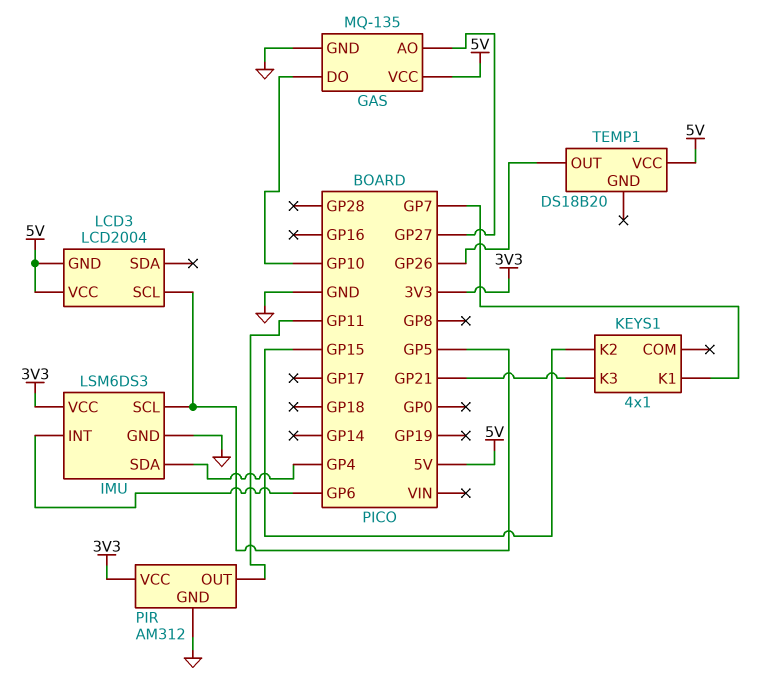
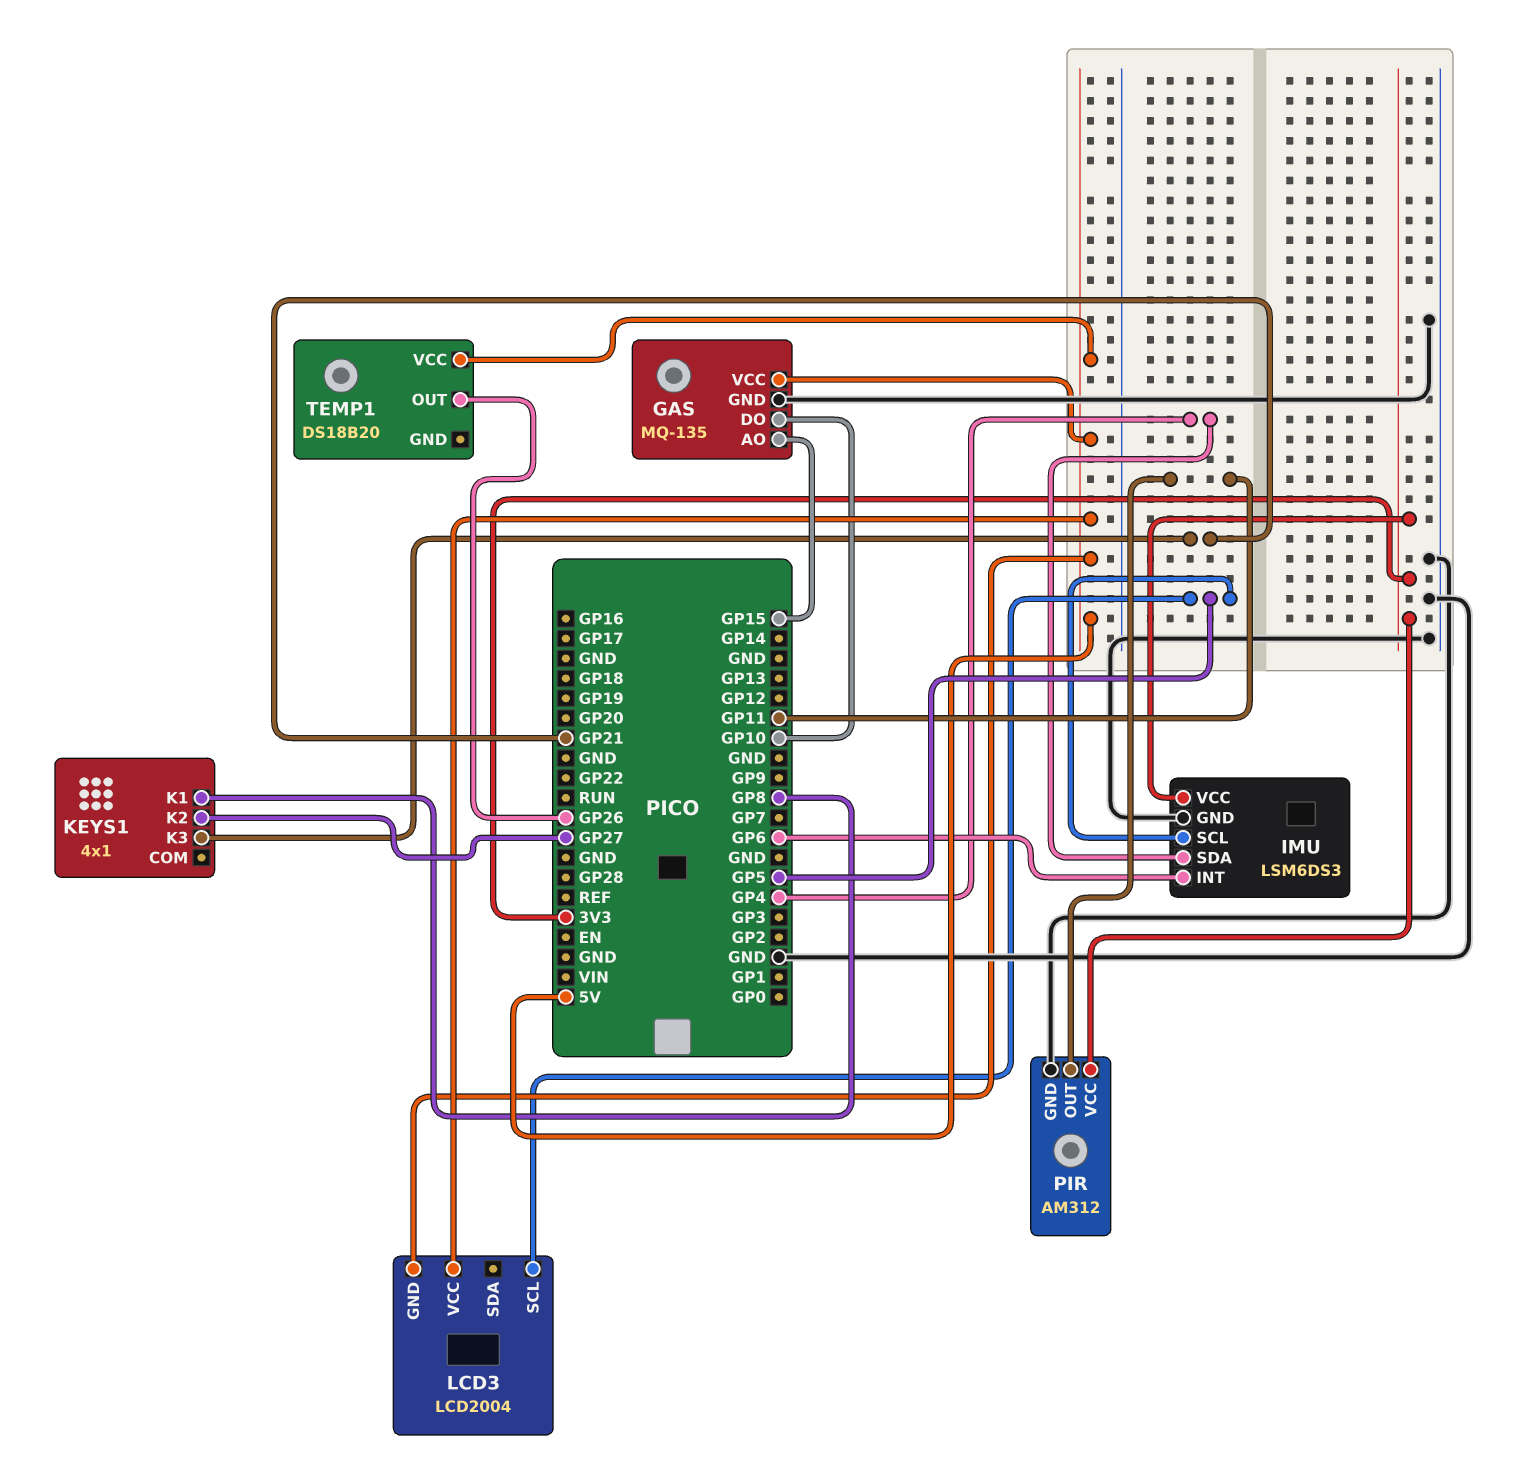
GAS pin AO: GP27 -> GP15
KEYS1 pin K1: GP7 -> GP8
KEYS1 pin K2: GP15 -> GP27

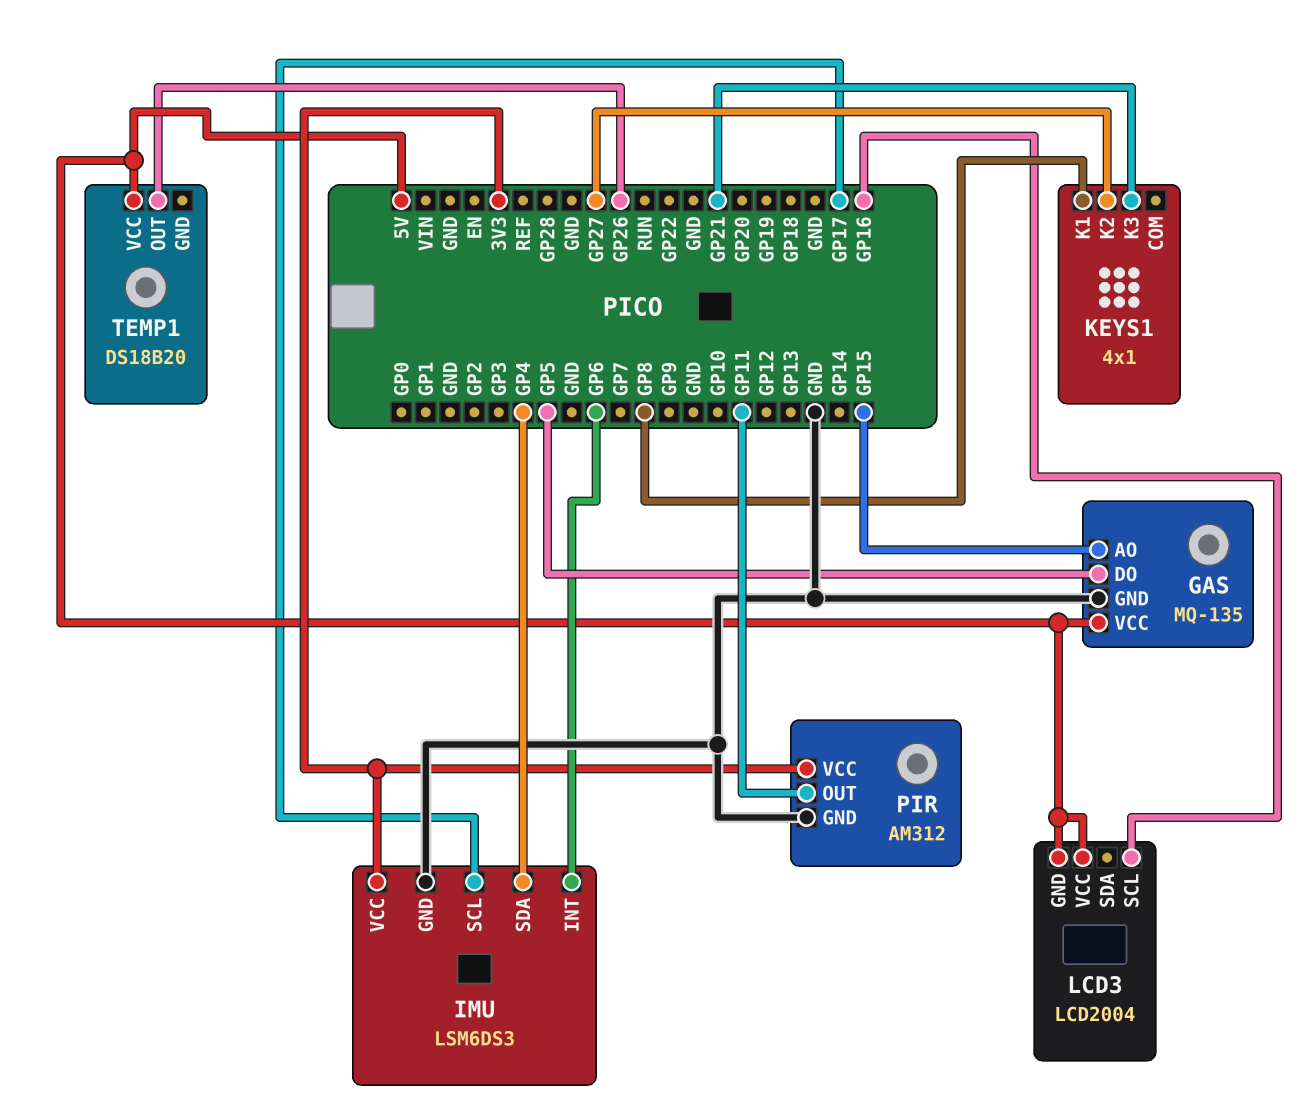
GAS pin DO: GP10 -> GP5
IMU pin SCL: GP5 -> GP17
LCD3 pin SCL: GP5 -> GP16

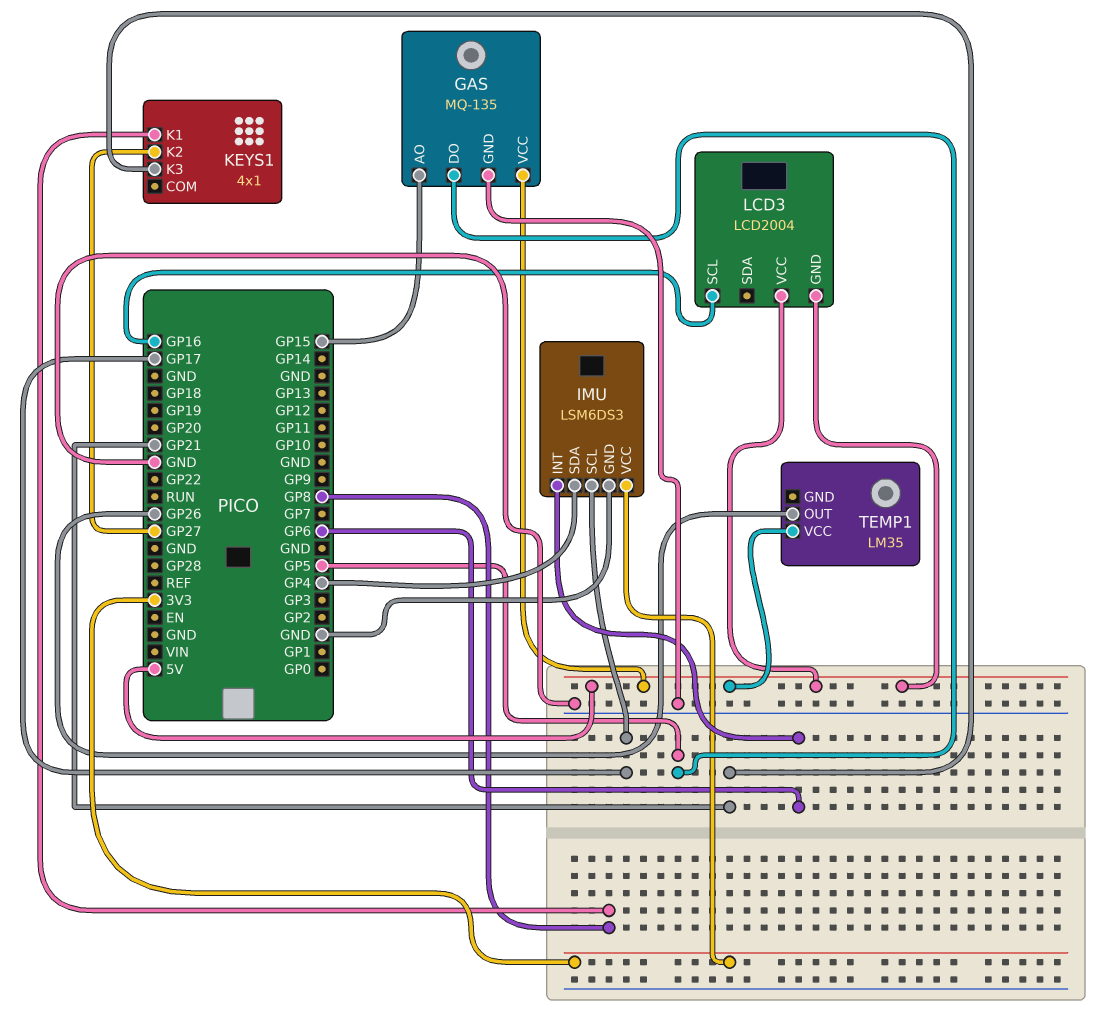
PIR: AM312 -> none
PIR pin GND: GND -> none
PIR pin OUT: GP11 -> none
PIR pin VCC: 3V3 -> none
TEMP1: DS18B20 -> LM35

